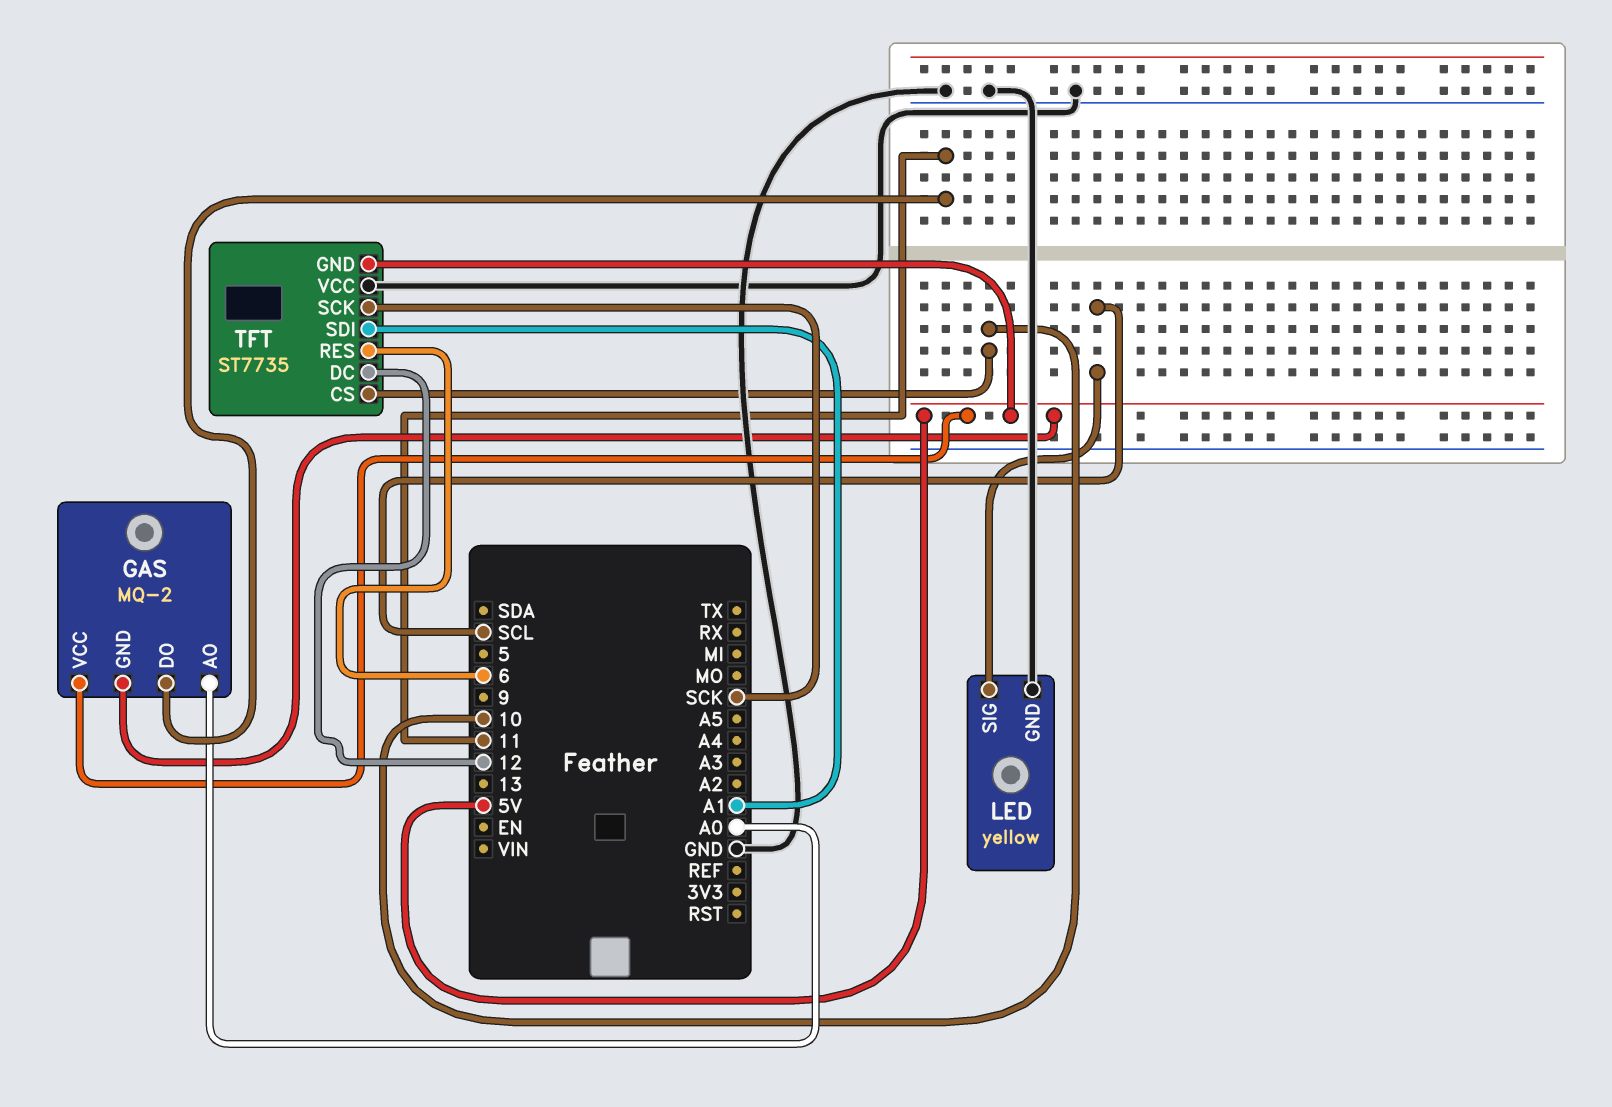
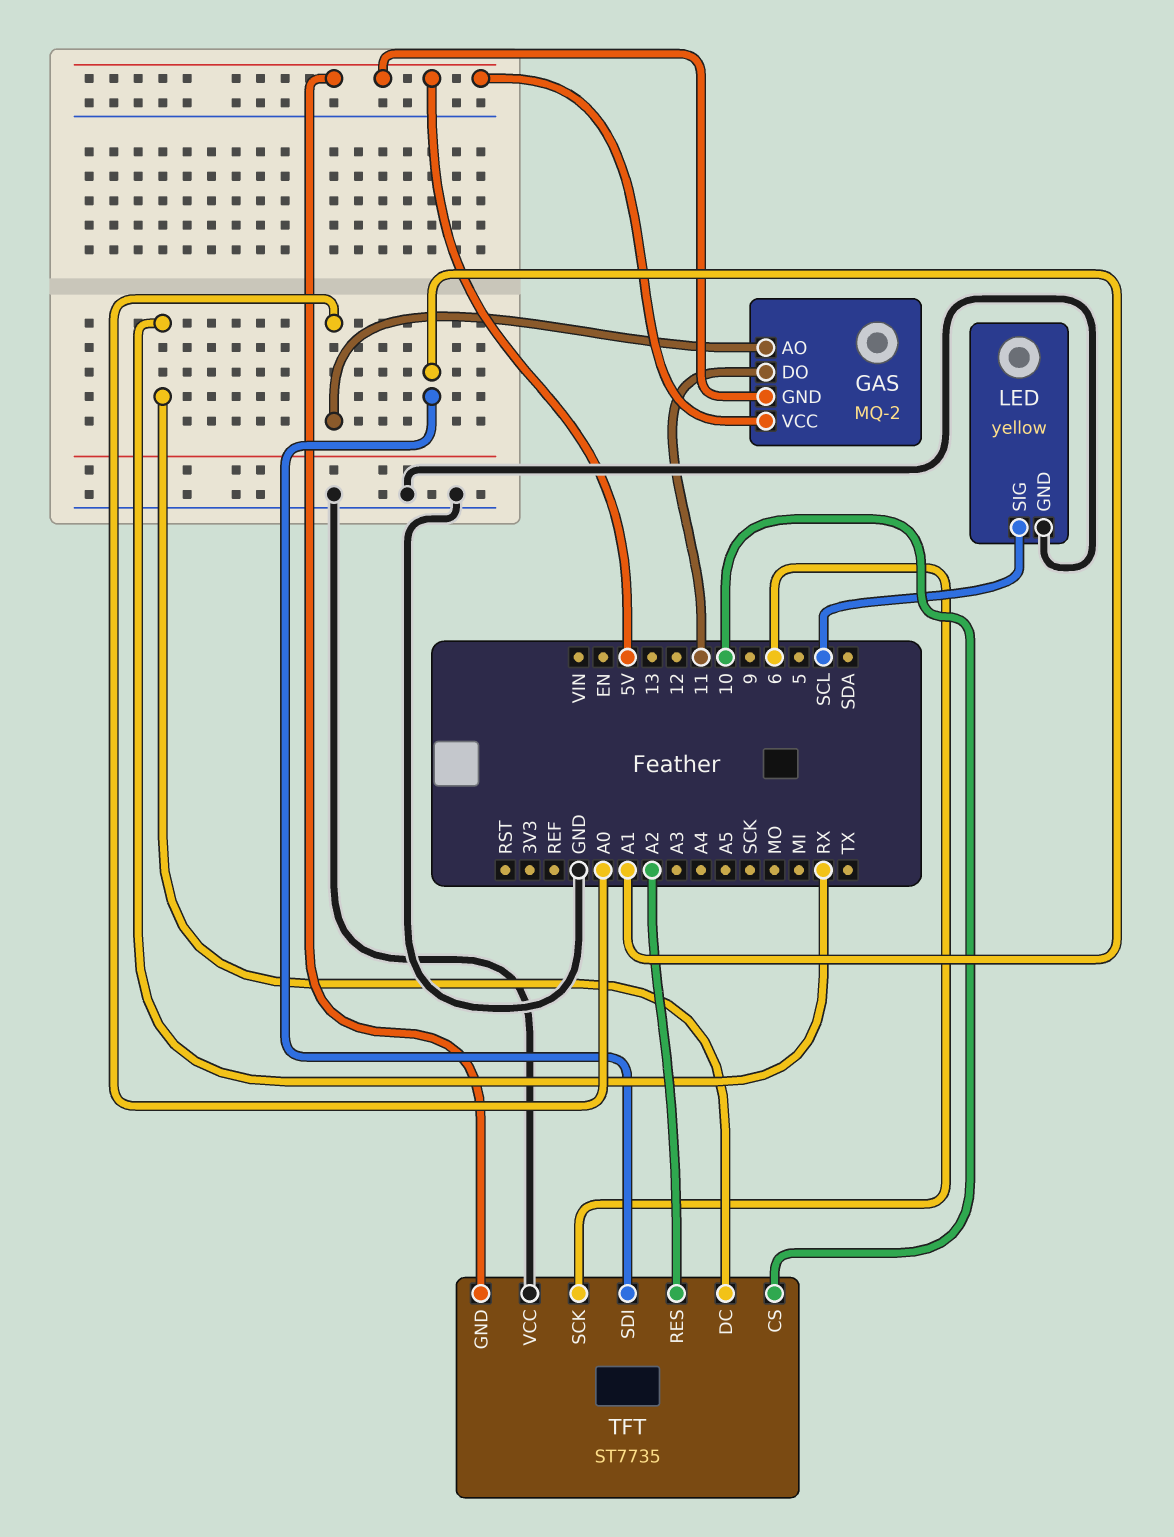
TFT pin DC: 12 -> RX
TFT pin RES: 6 -> A2
TFT pin SCK: SCK -> 6

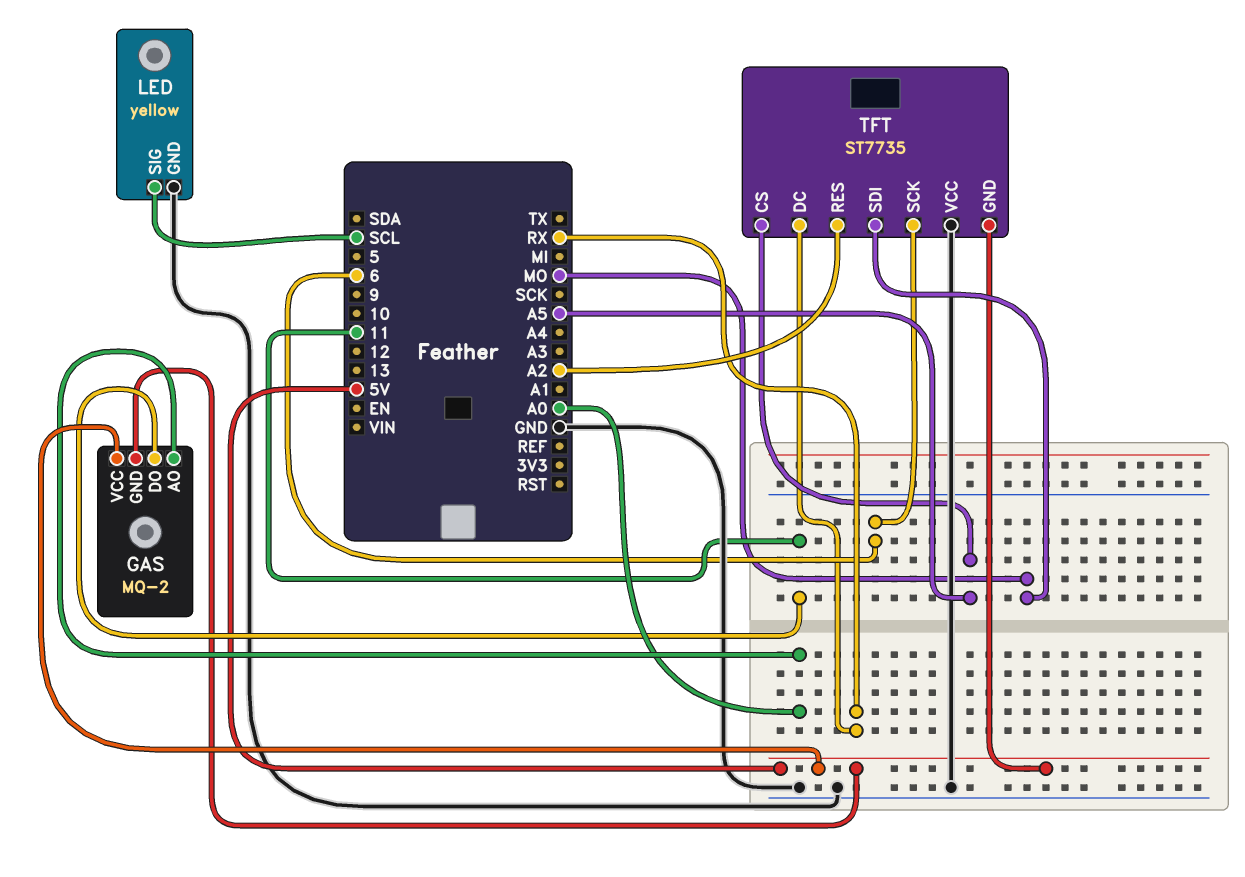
TFT pin CS: 10 -> A5
TFT pin SDI: A1 -> MO

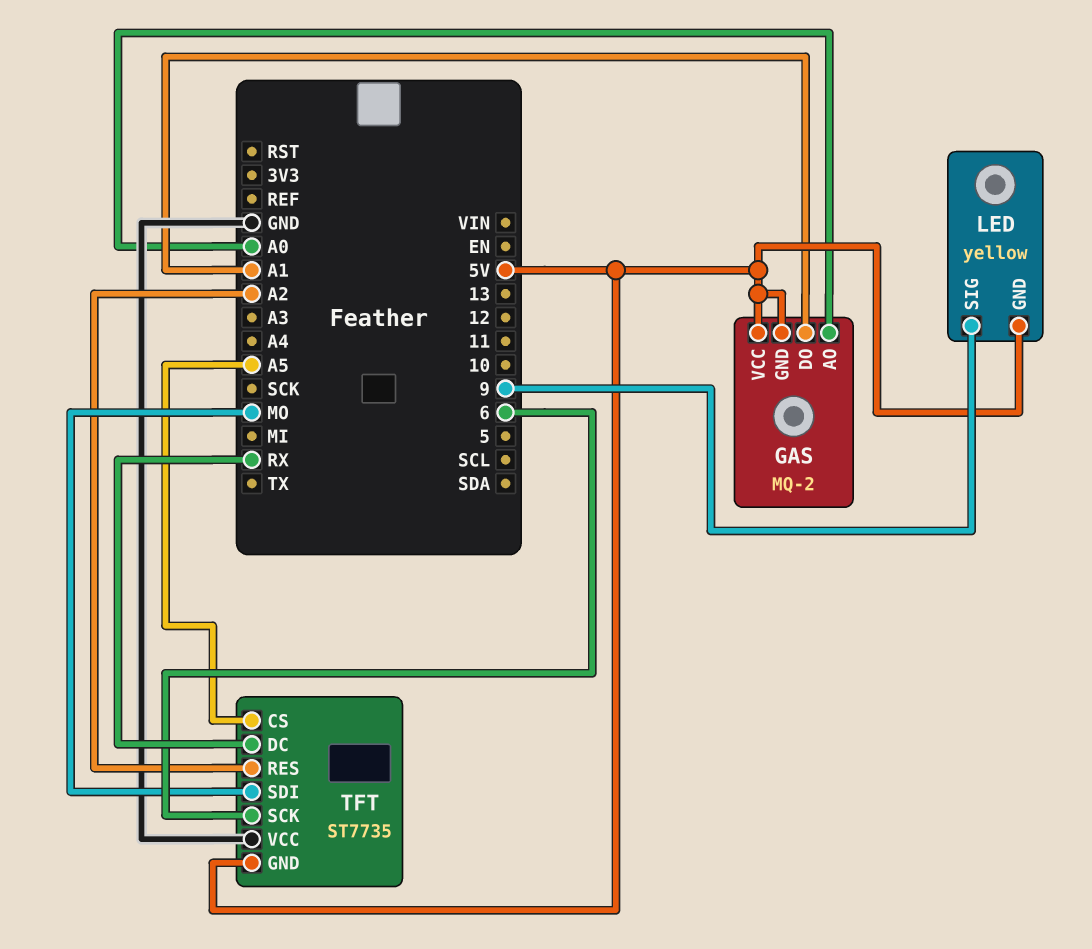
GAS pin DO: 11 -> A1
LED pin GND: GND -> 5V
LED pin SIG: SCL -> 9

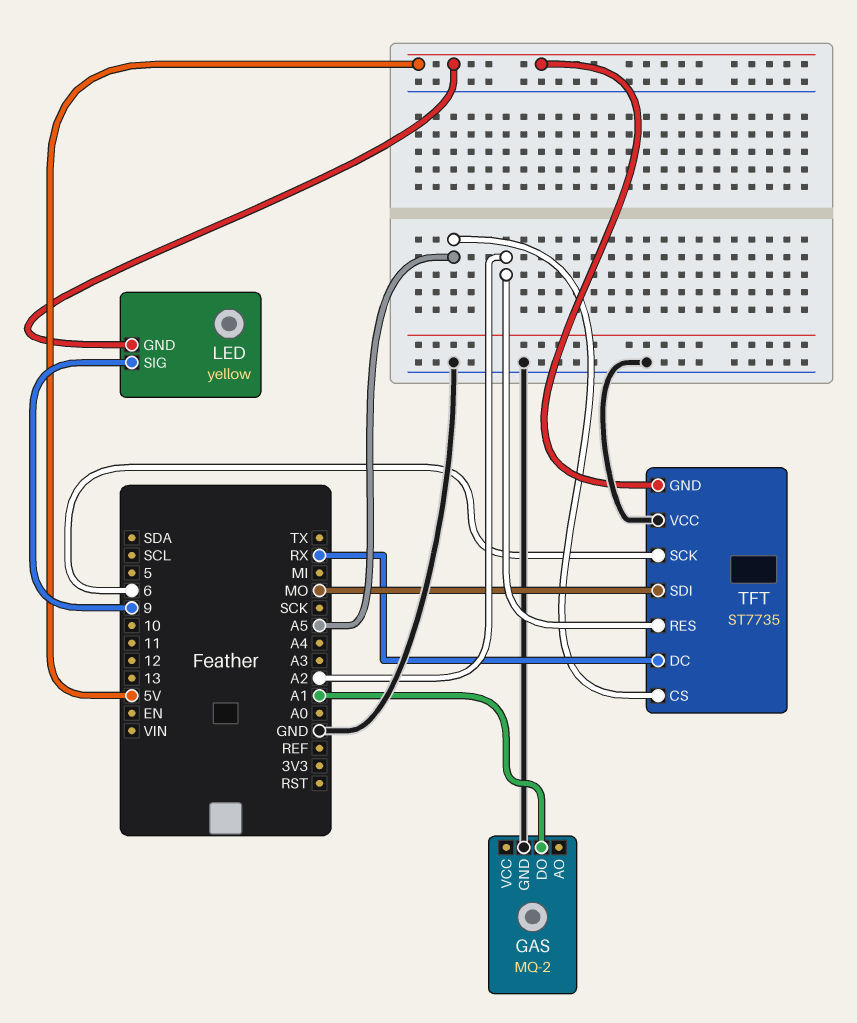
GAS pin AO: A0 -> none
GAS pin GND: 5V -> GND
GAS pin VCC: 5V -> none

